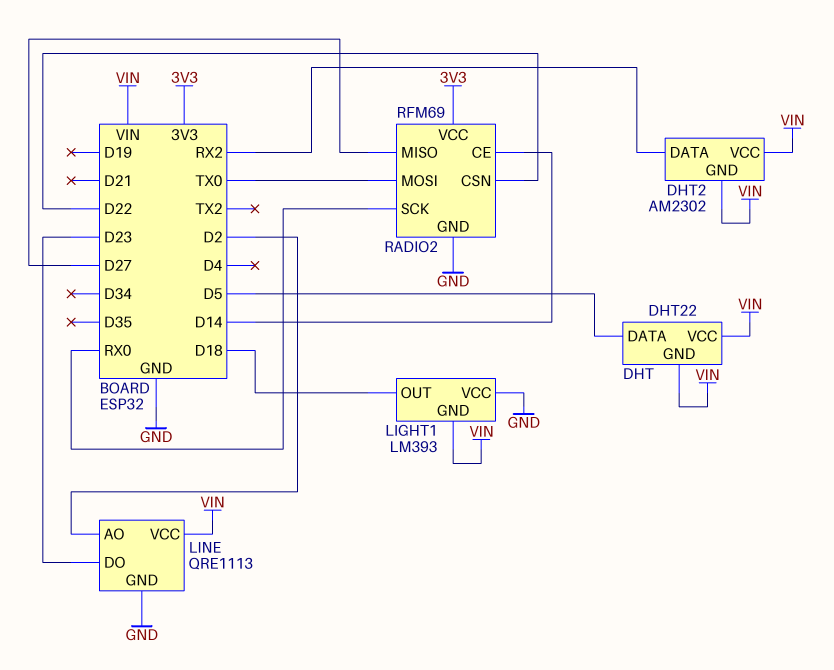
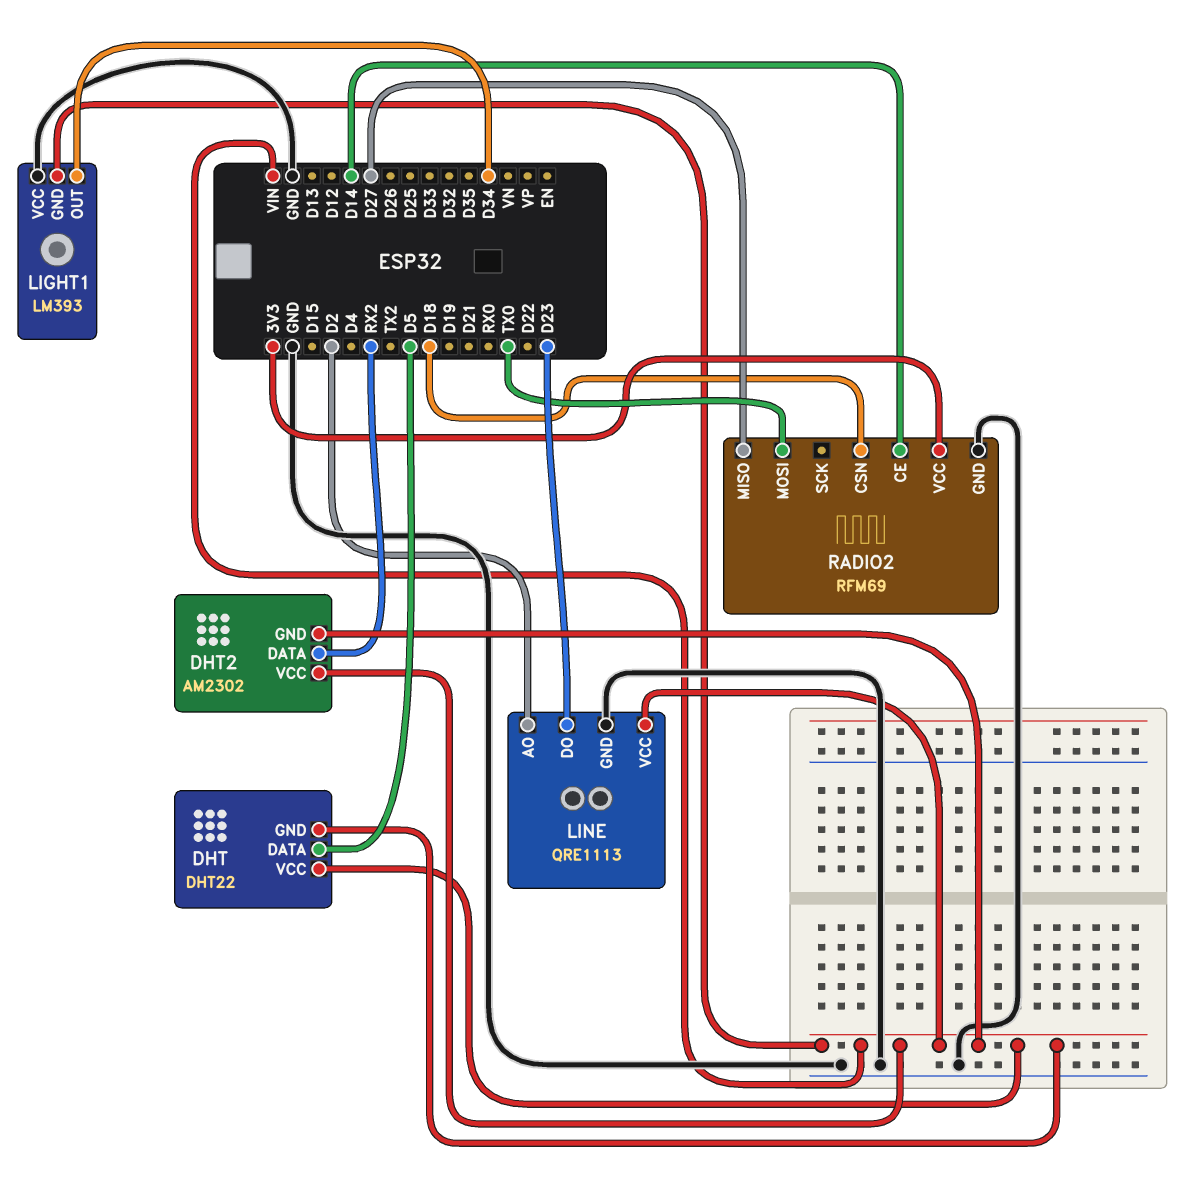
LIGHT1 pin OUT: D18 -> D34
RADIO2 pin CSN: D22 -> D18
RADIO2 pin SCK: RX0 -> none

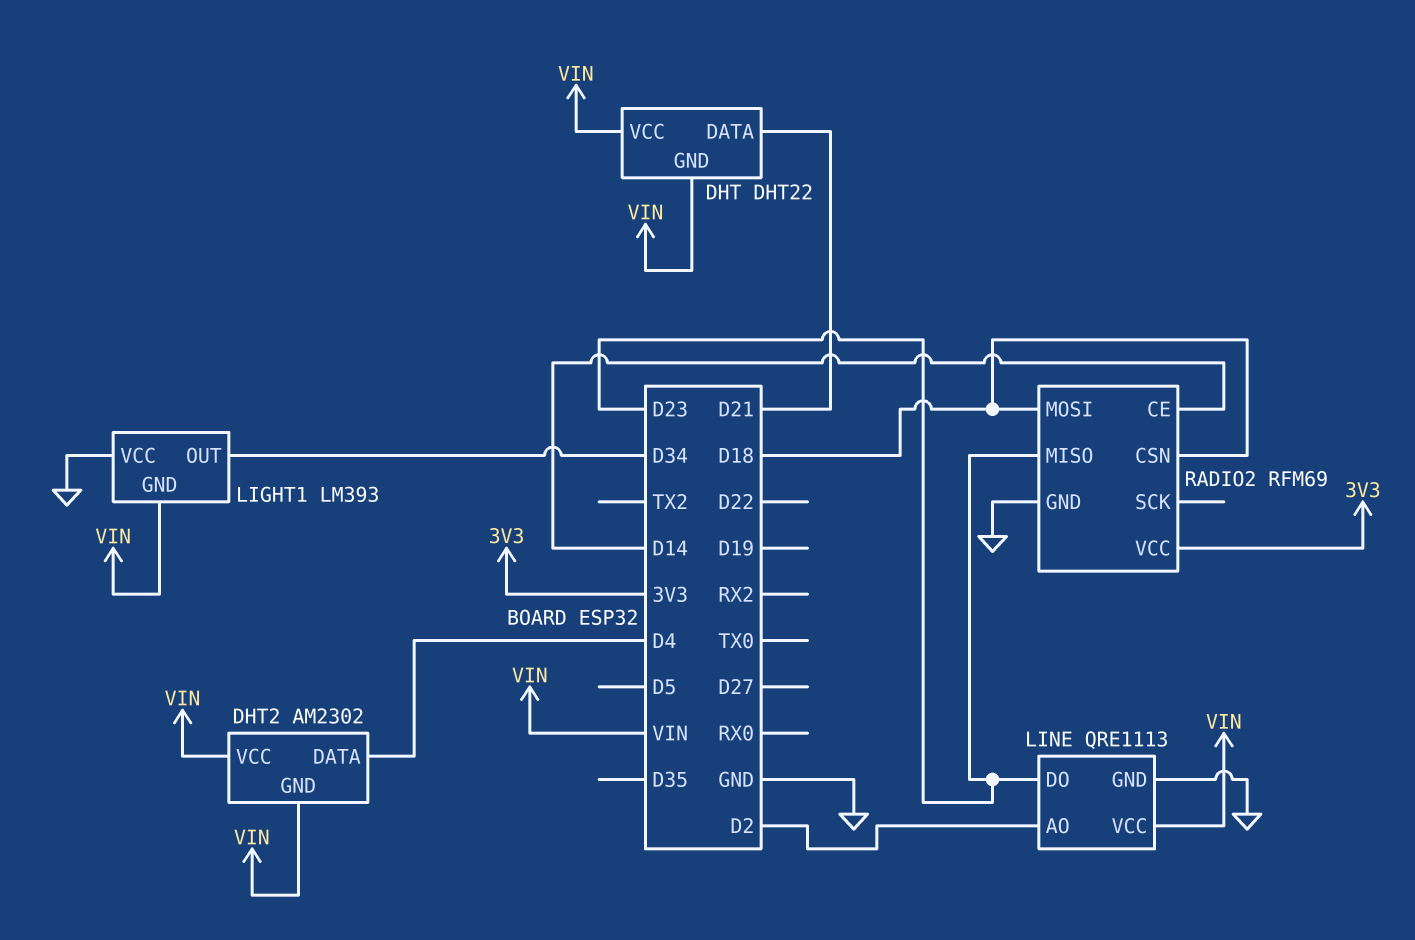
DHT pin DATA: D5 -> D21
DHT2 pin DATA: RX2 -> D4
RADIO2 pin MISO: D27 -> D23
RADIO2 pin MOSI: TX0 -> D18

